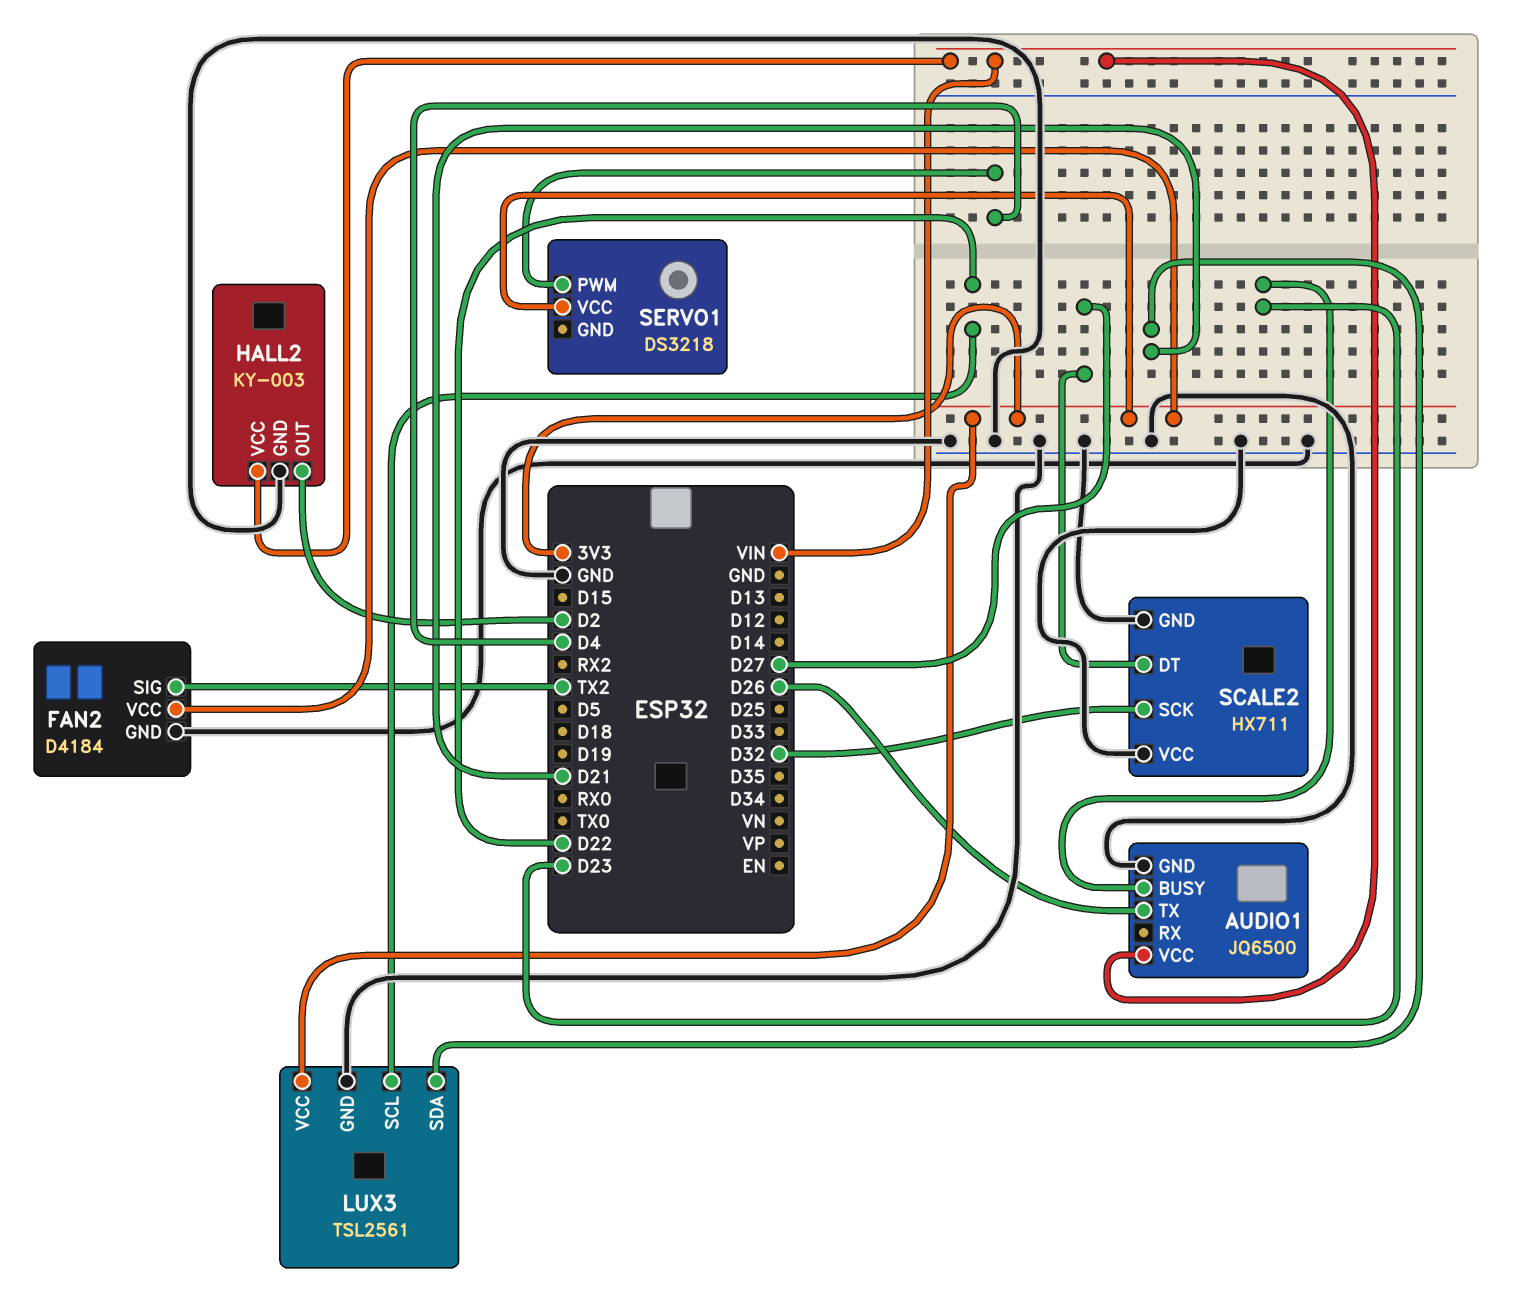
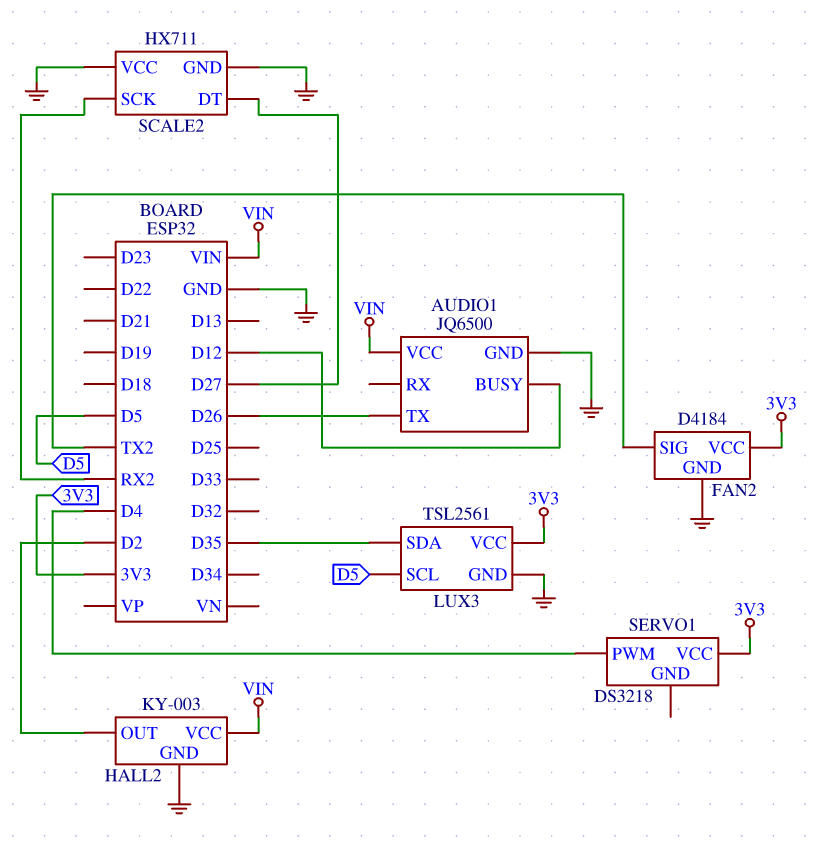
AUDIO1 pin BUSY: D23 -> D12
LUX3 pin SCL: D22 -> D5
LUX3 pin SDA: D21 -> D35
SCALE2 pin SCK: D32 -> RX2

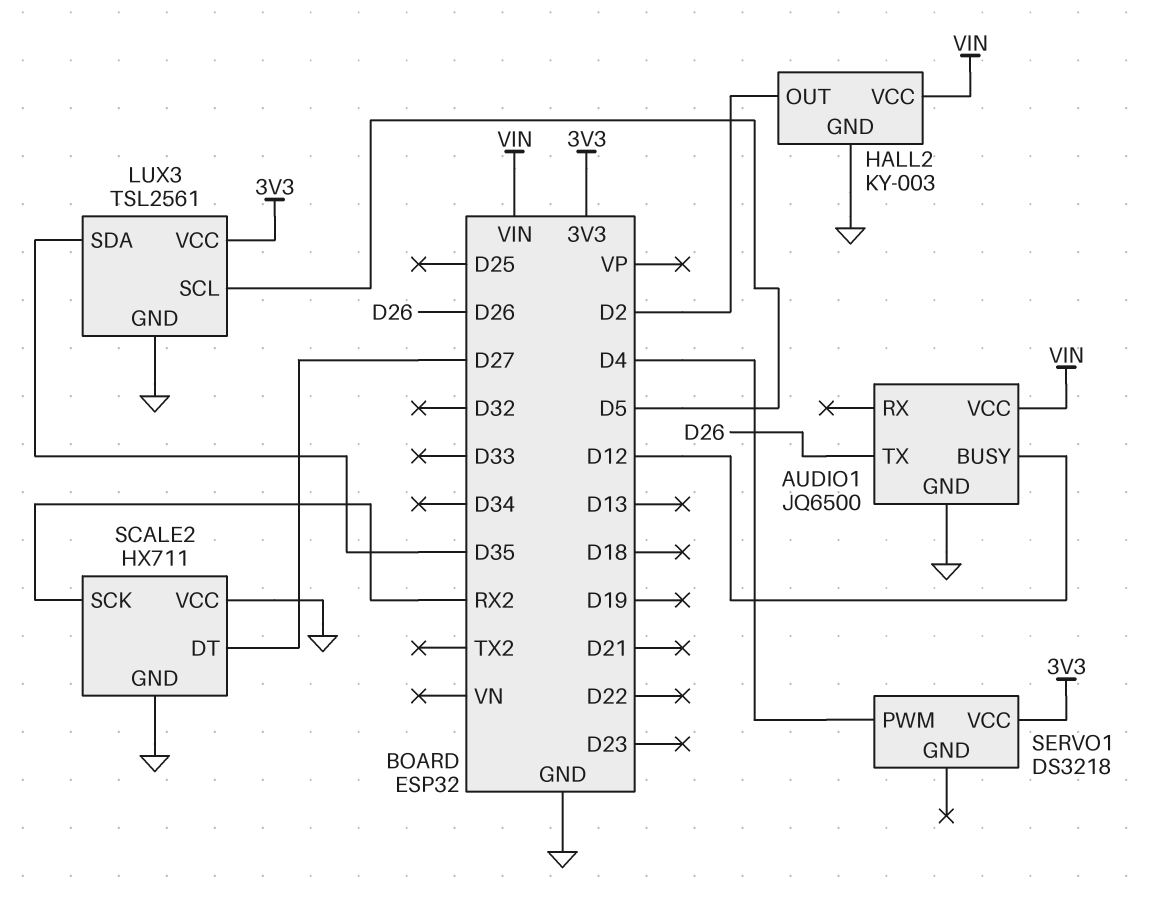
FAN2: D4184 -> none
FAN2 pin GND: GND -> none
FAN2 pin SIG: TX2 -> none
FAN2 pin VCC: 3V3 -> none

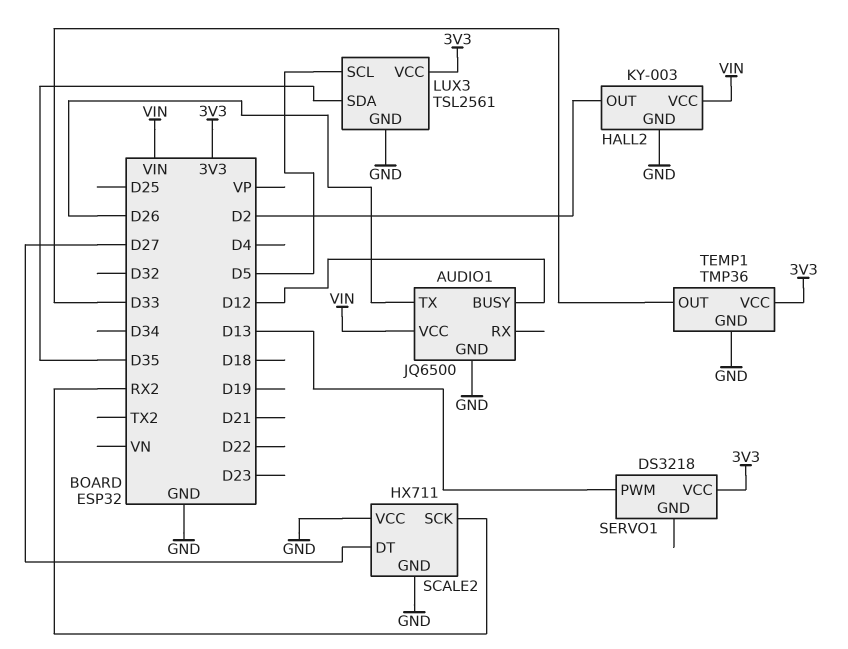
SERVO1 pin PWM: D4 -> D13
TEMP1: none -> TMP36
TEMP1 pin GND: none -> GND
TEMP1 pin OUT: none -> D33
TEMP1 pin VCC: none -> 3V3

